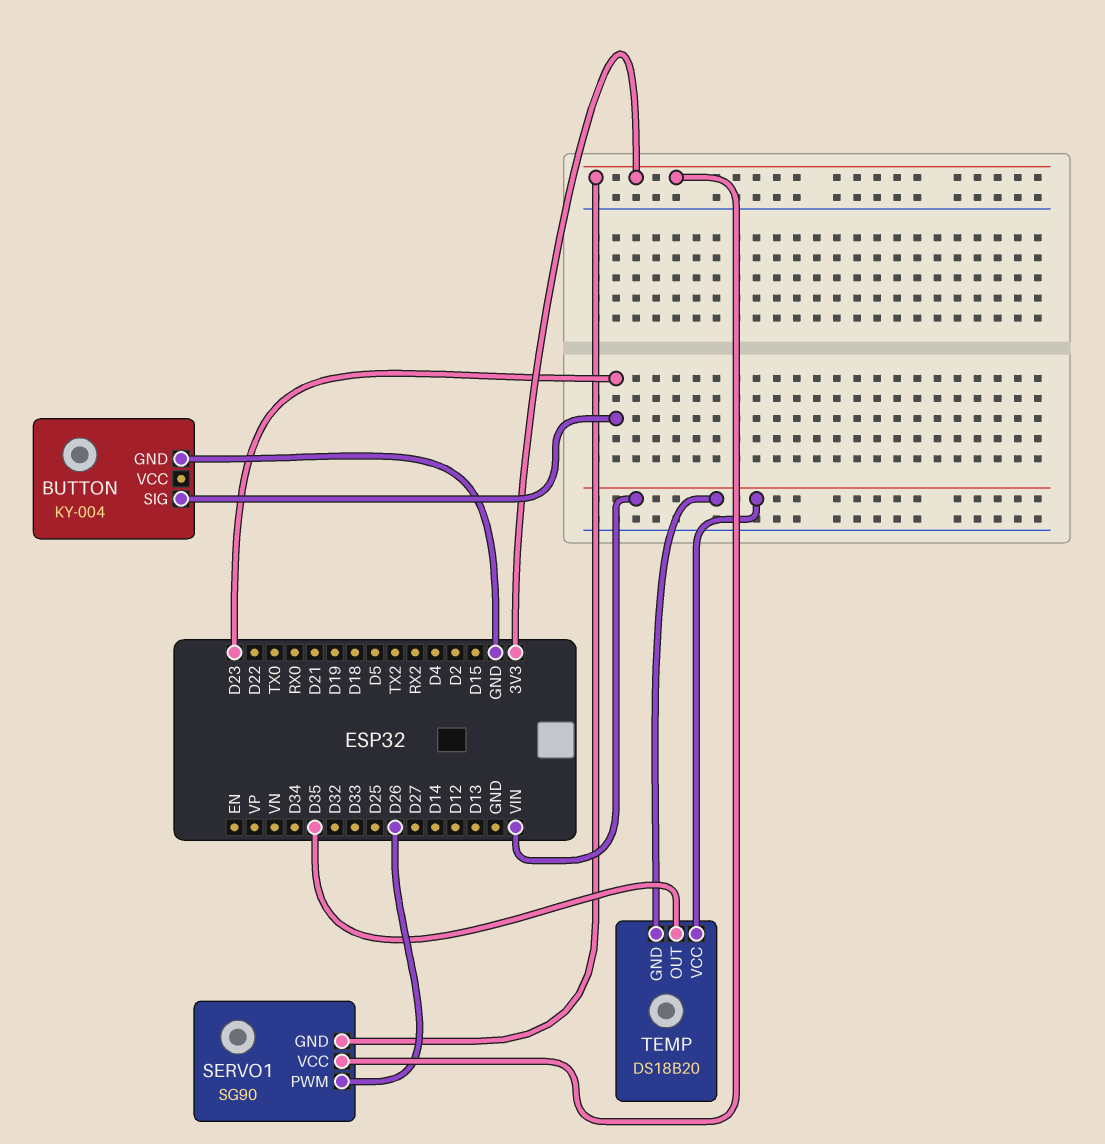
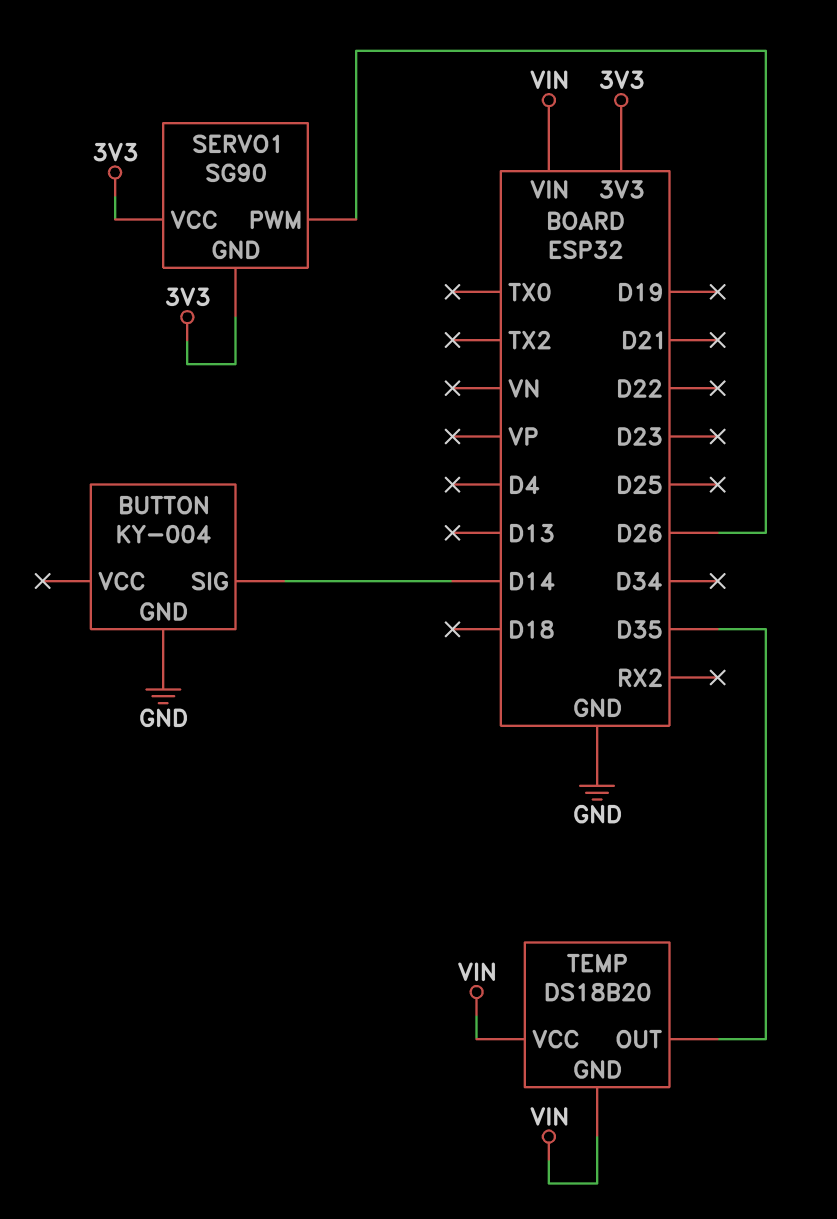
BUTTON pin SIG: D23 -> D14

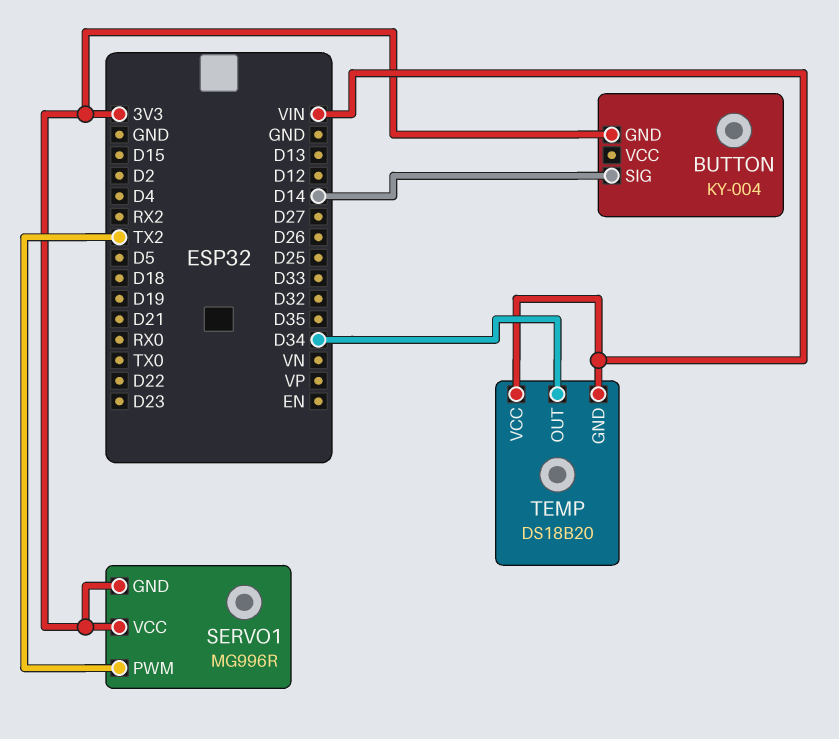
BUTTON pin GND: GND -> 3V3
SERVO1: SG90 -> MG996R
SERVO1 pin PWM: D26 -> TX2
TEMP pin OUT: D35 -> D34

